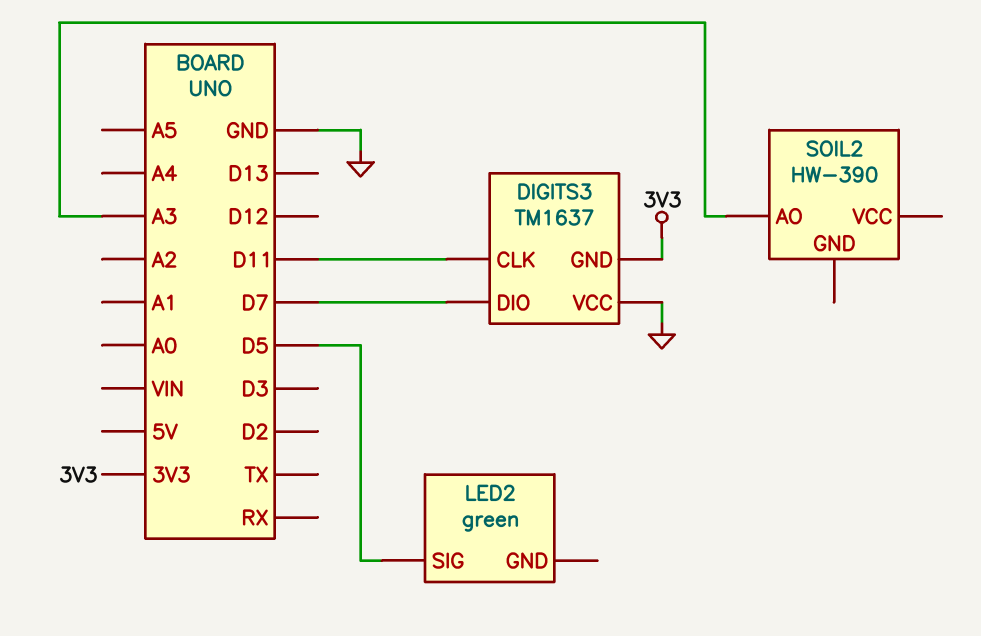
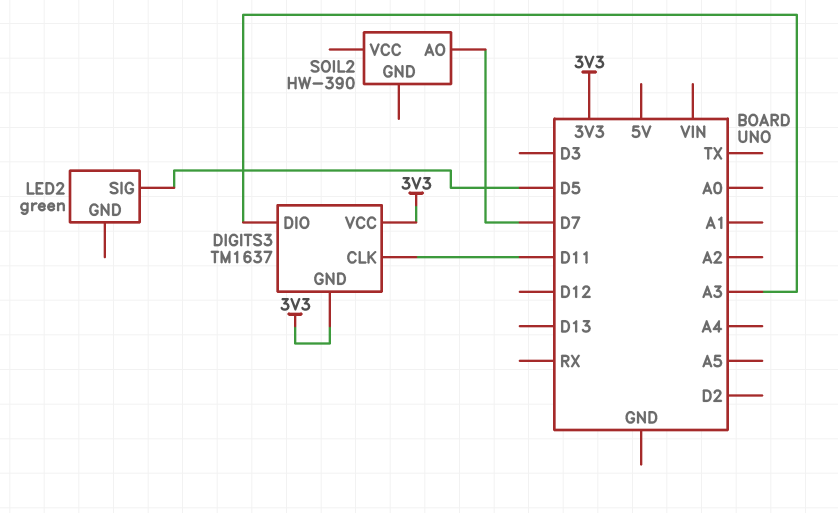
DIGITS3 pin DIO: D7 -> A3
DIGITS3 pin VCC: GND -> 3V3
SOIL2 pin AO: A3 -> D7

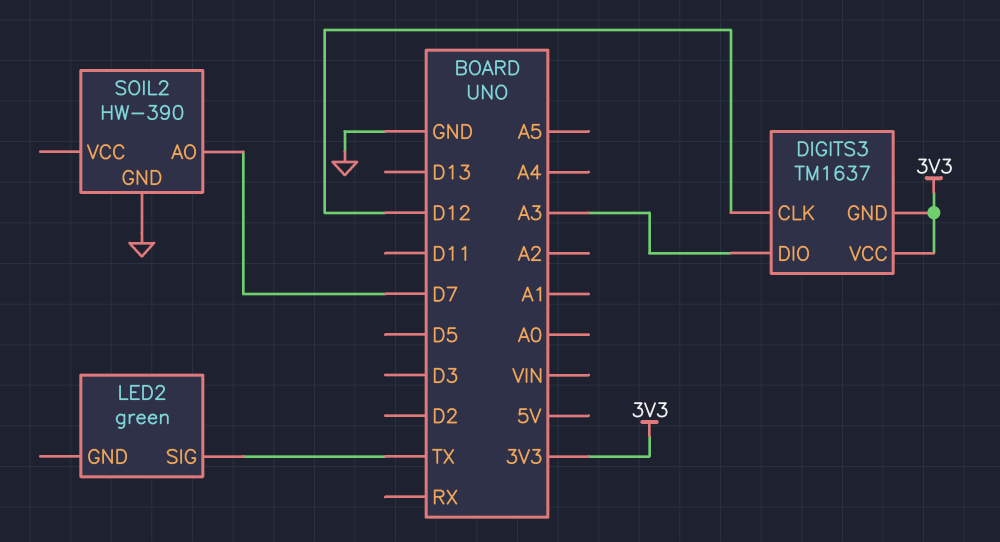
DIGITS3 pin CLK: D11 -> D12
LED2 pin SIG: D5 -> TX
SOIL2 pin GND: none -> GND

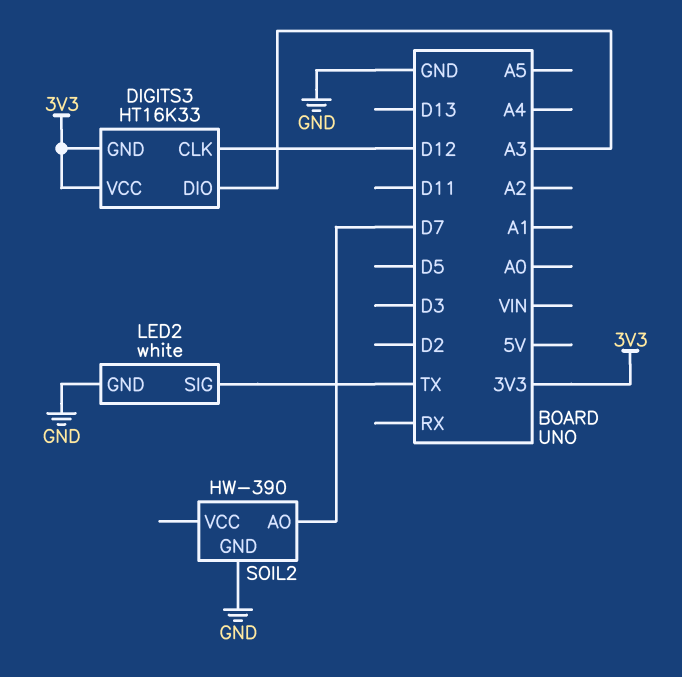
DIGITS3: TM1637 -> HT16K33
LED2: green -> white
LED2 pin GND: none -> GND

